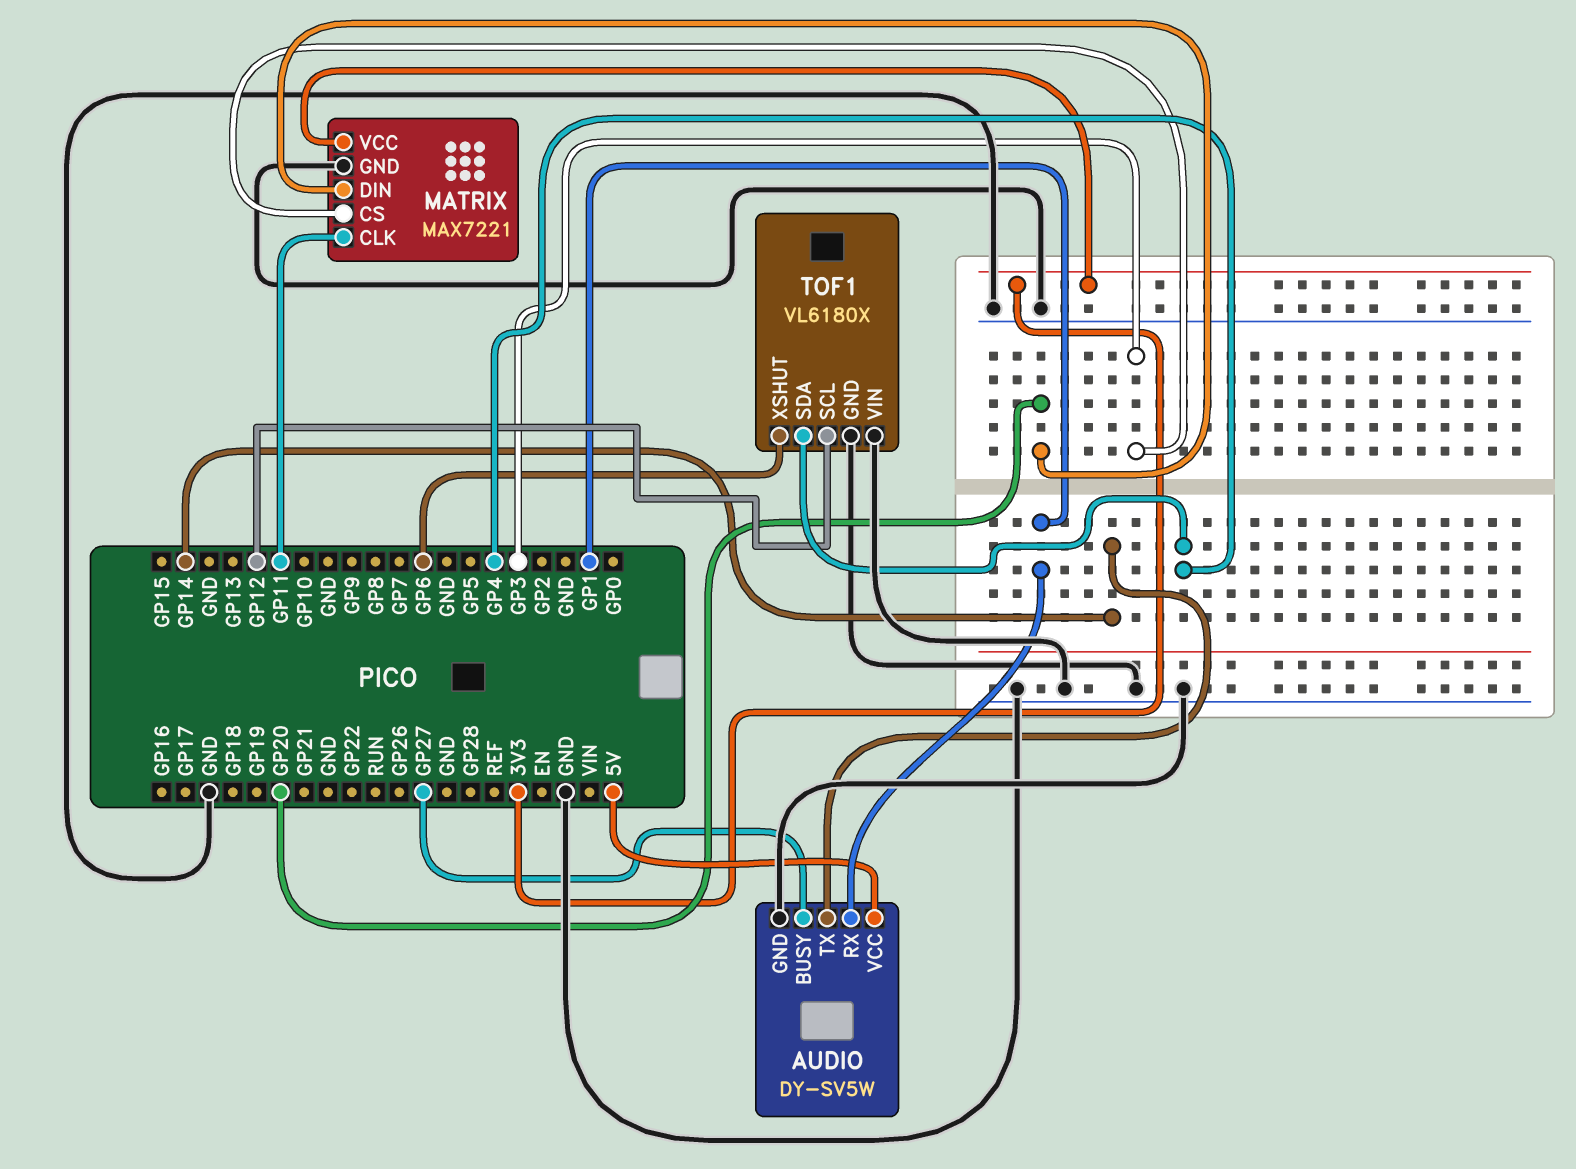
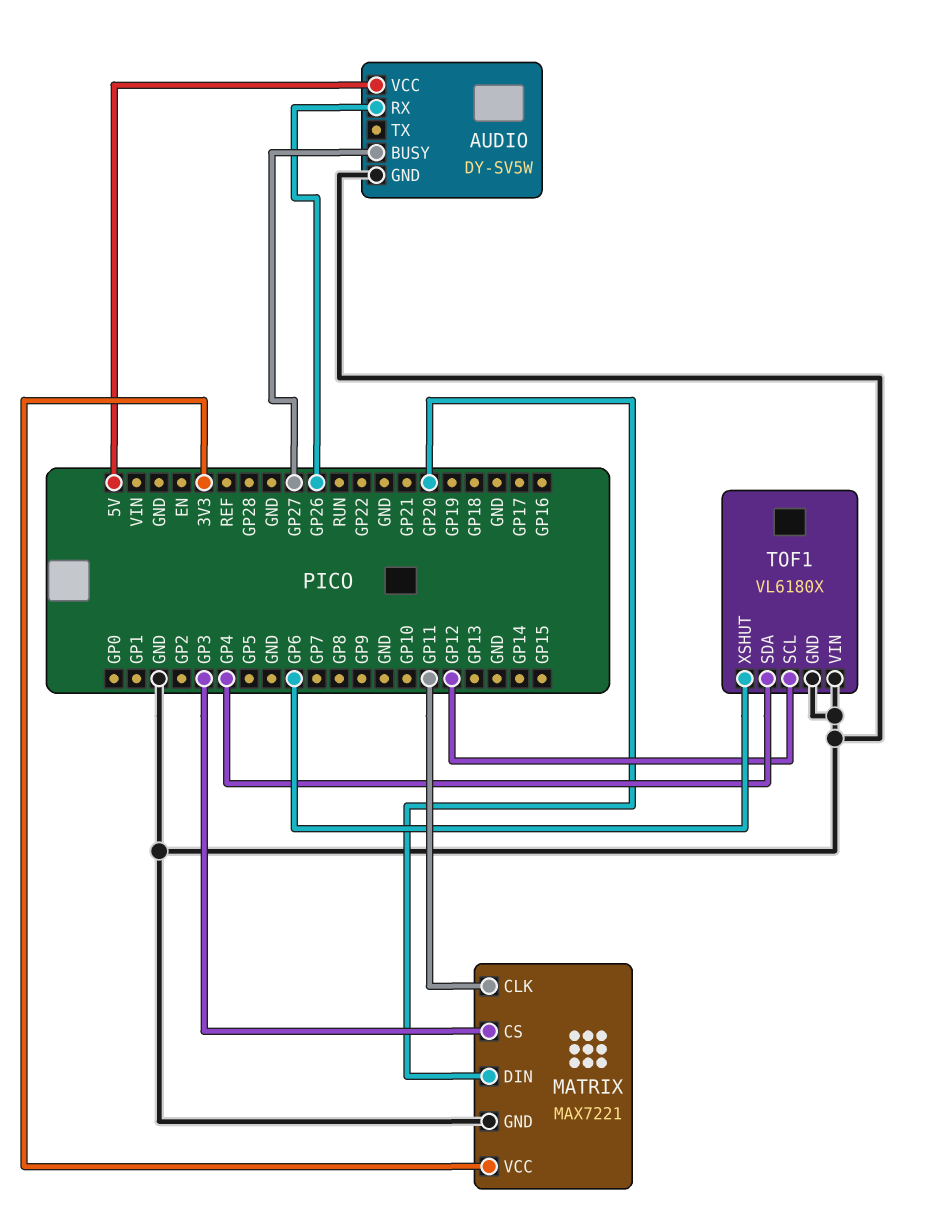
AUDIO pin RX: GP1 -> GP26
AUDIO pin TX: GP14 -> none

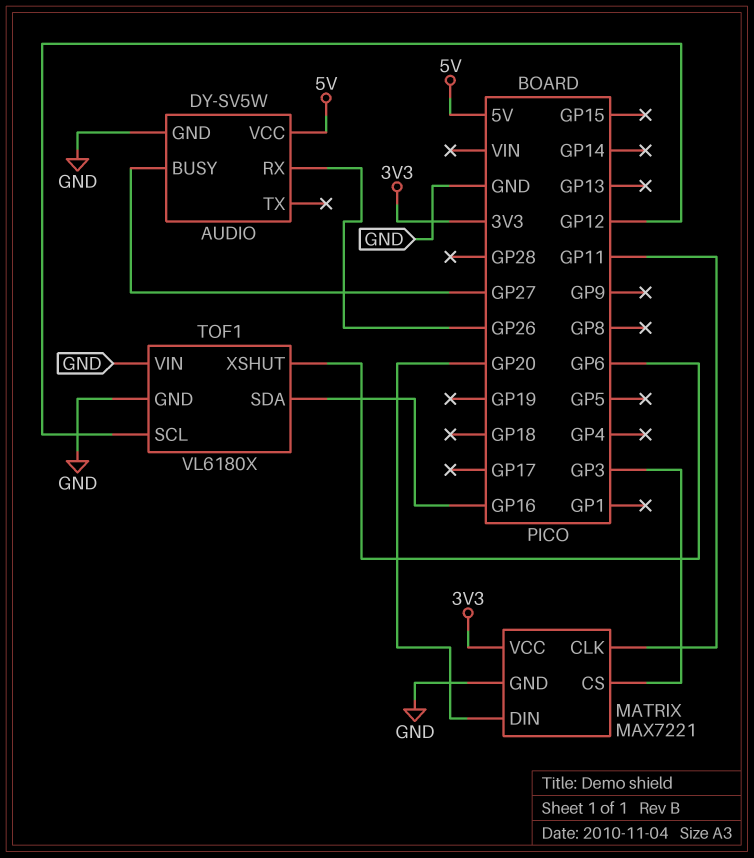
TOF1 pin SDA: GP4 -> GP16

